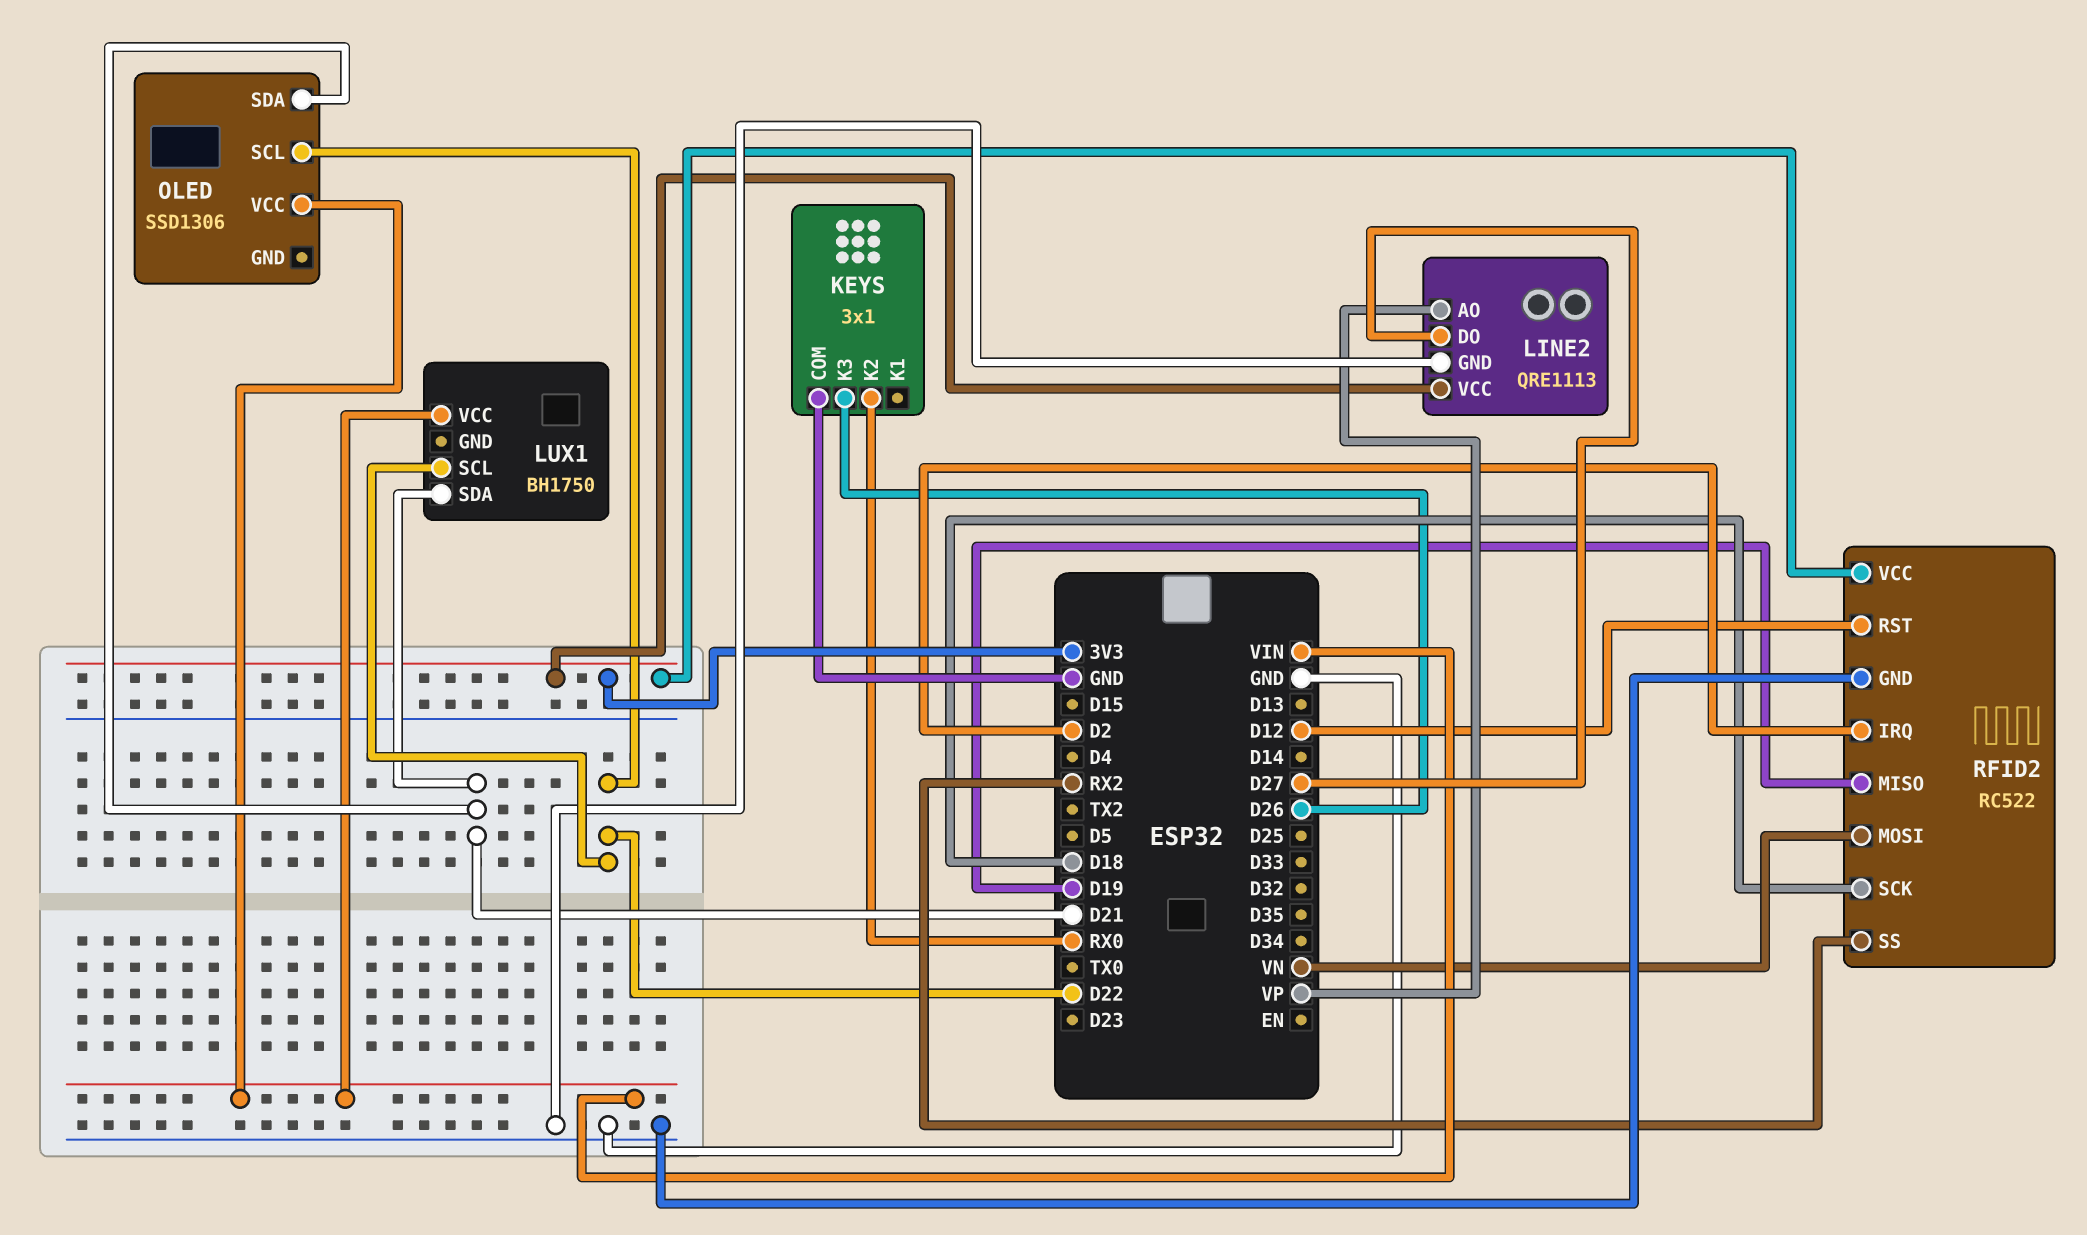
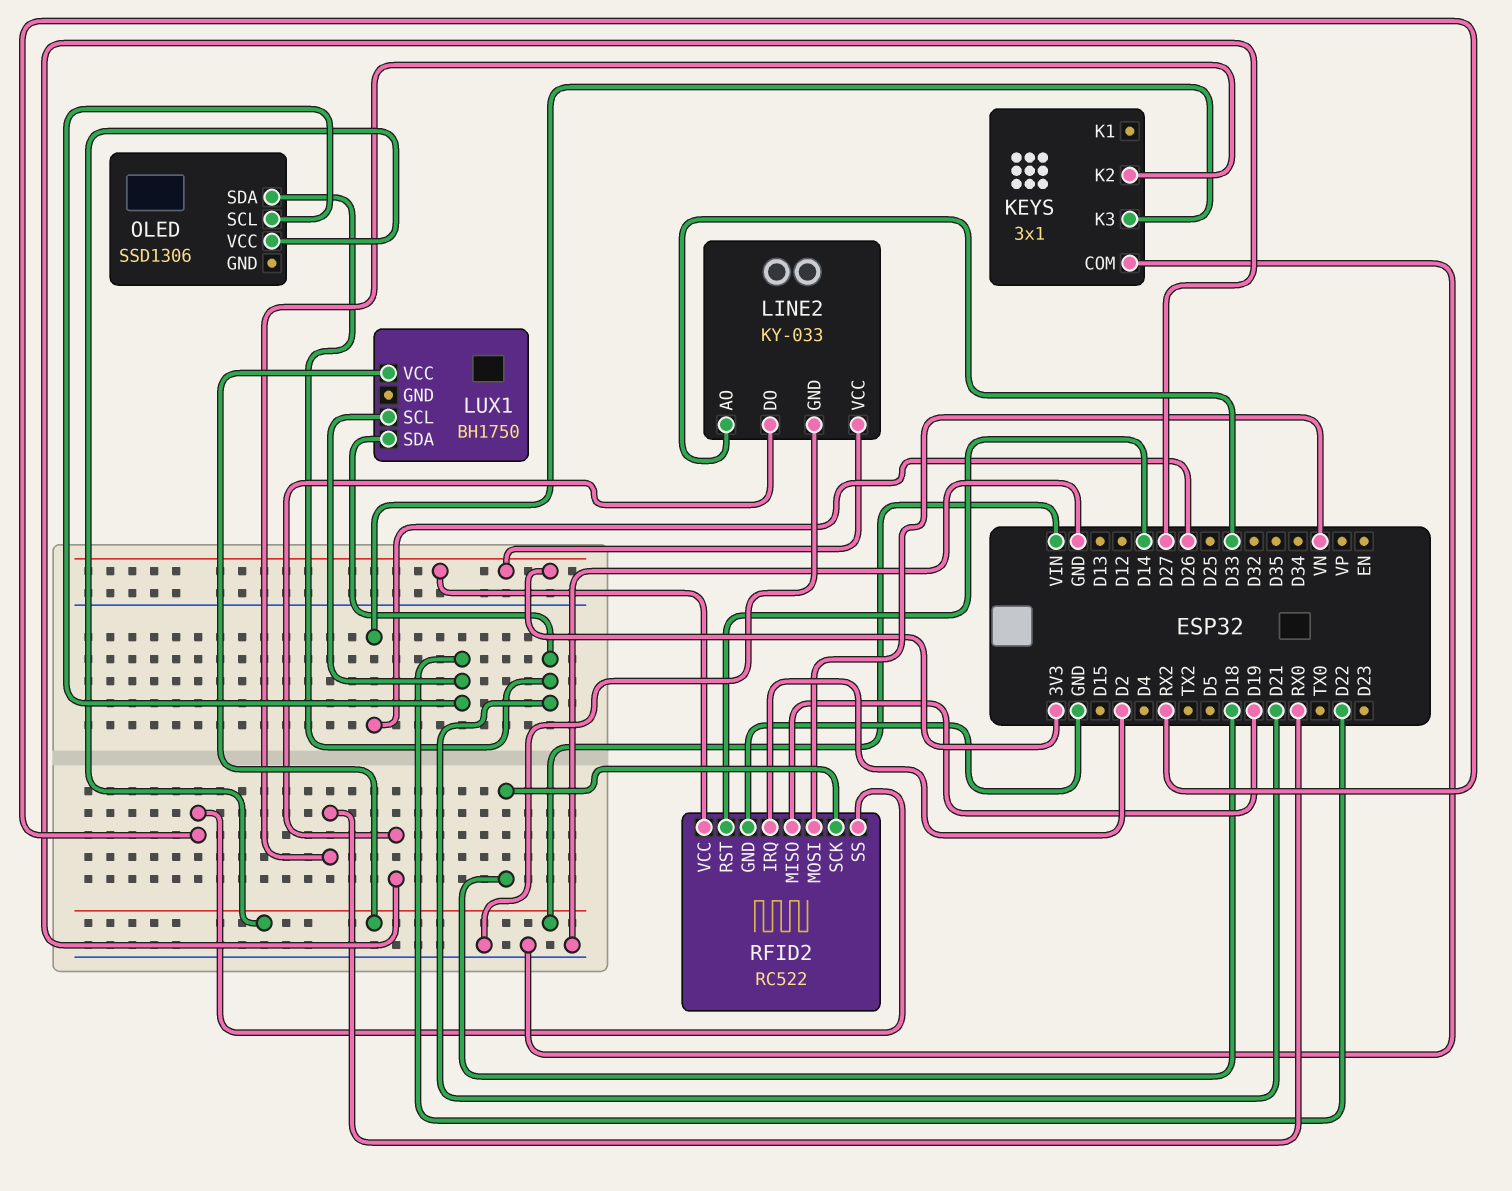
LINE2: QRE1113 -> KY-033
LINE2 pin AO: VP -> D33
RFID2 pin RST: D12 -> D14

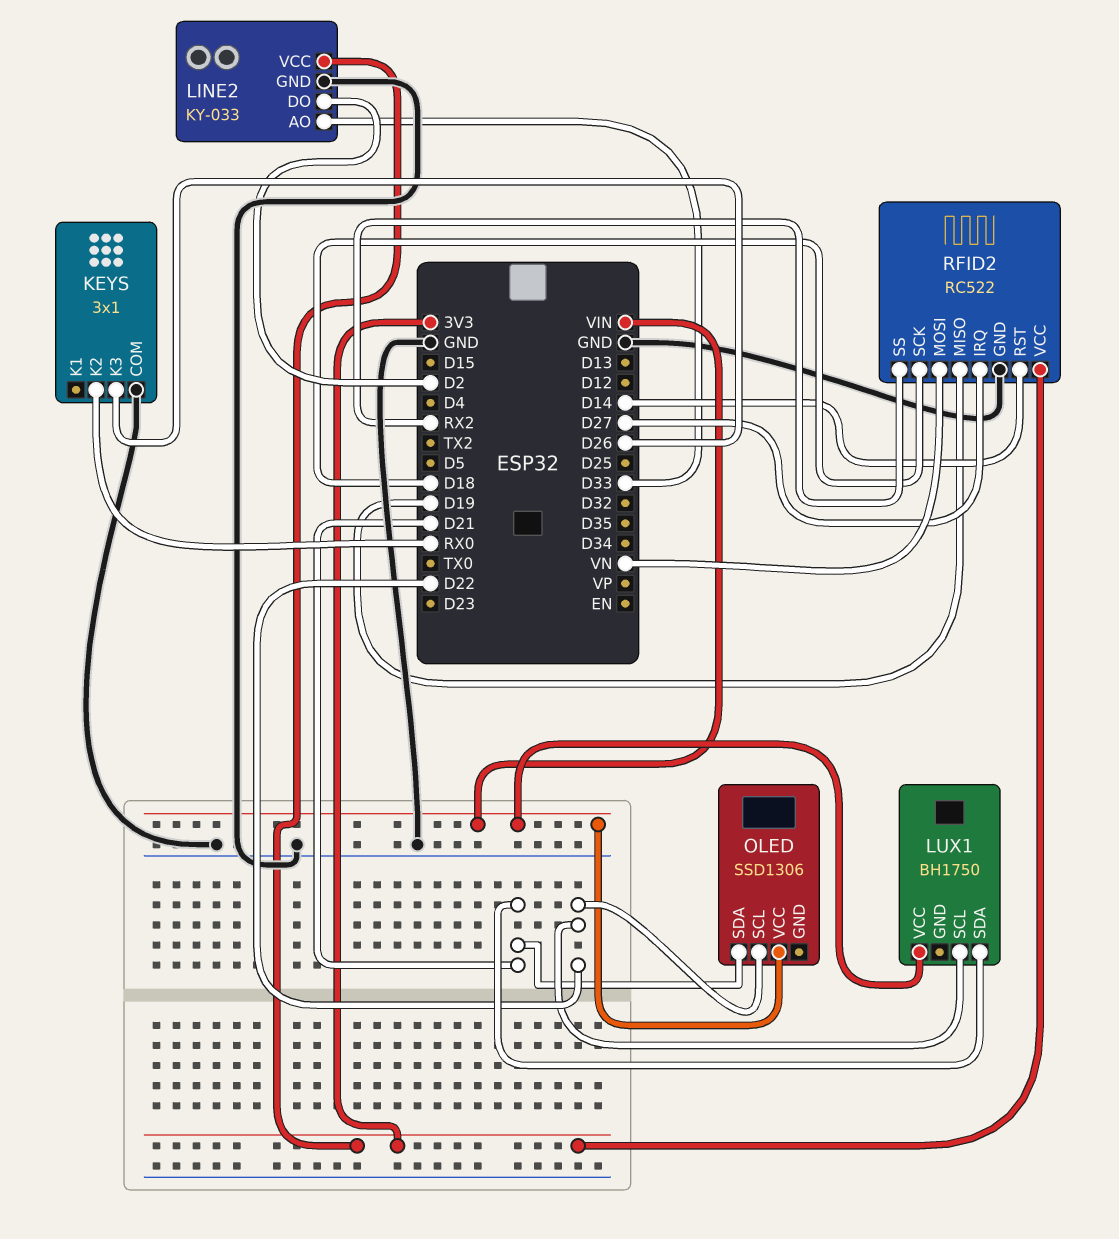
LINE2 pin DO: D27 -> D2
RFID2 pin IRQ: D2 -> D27

